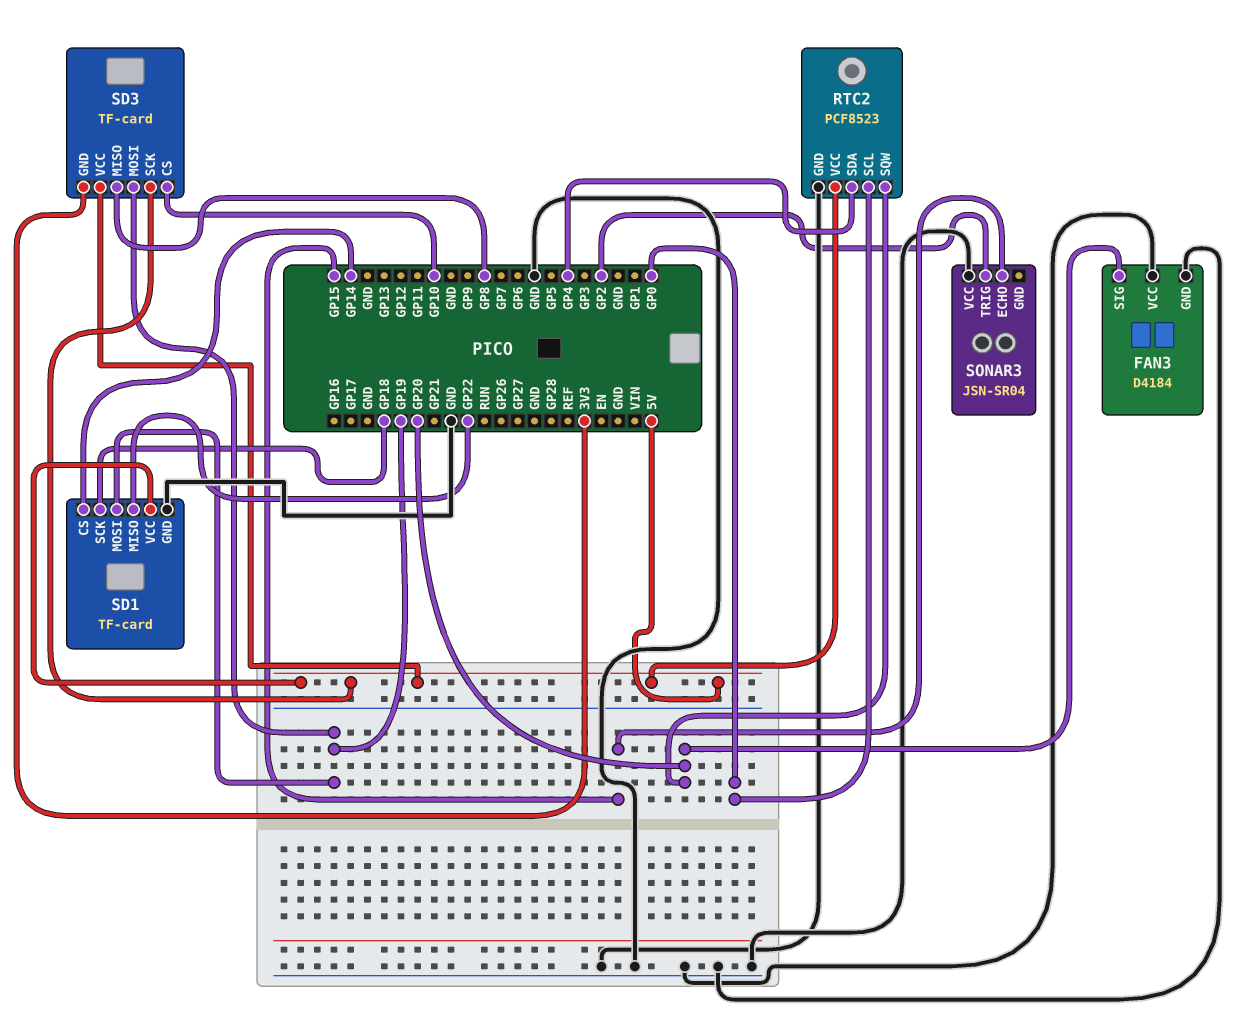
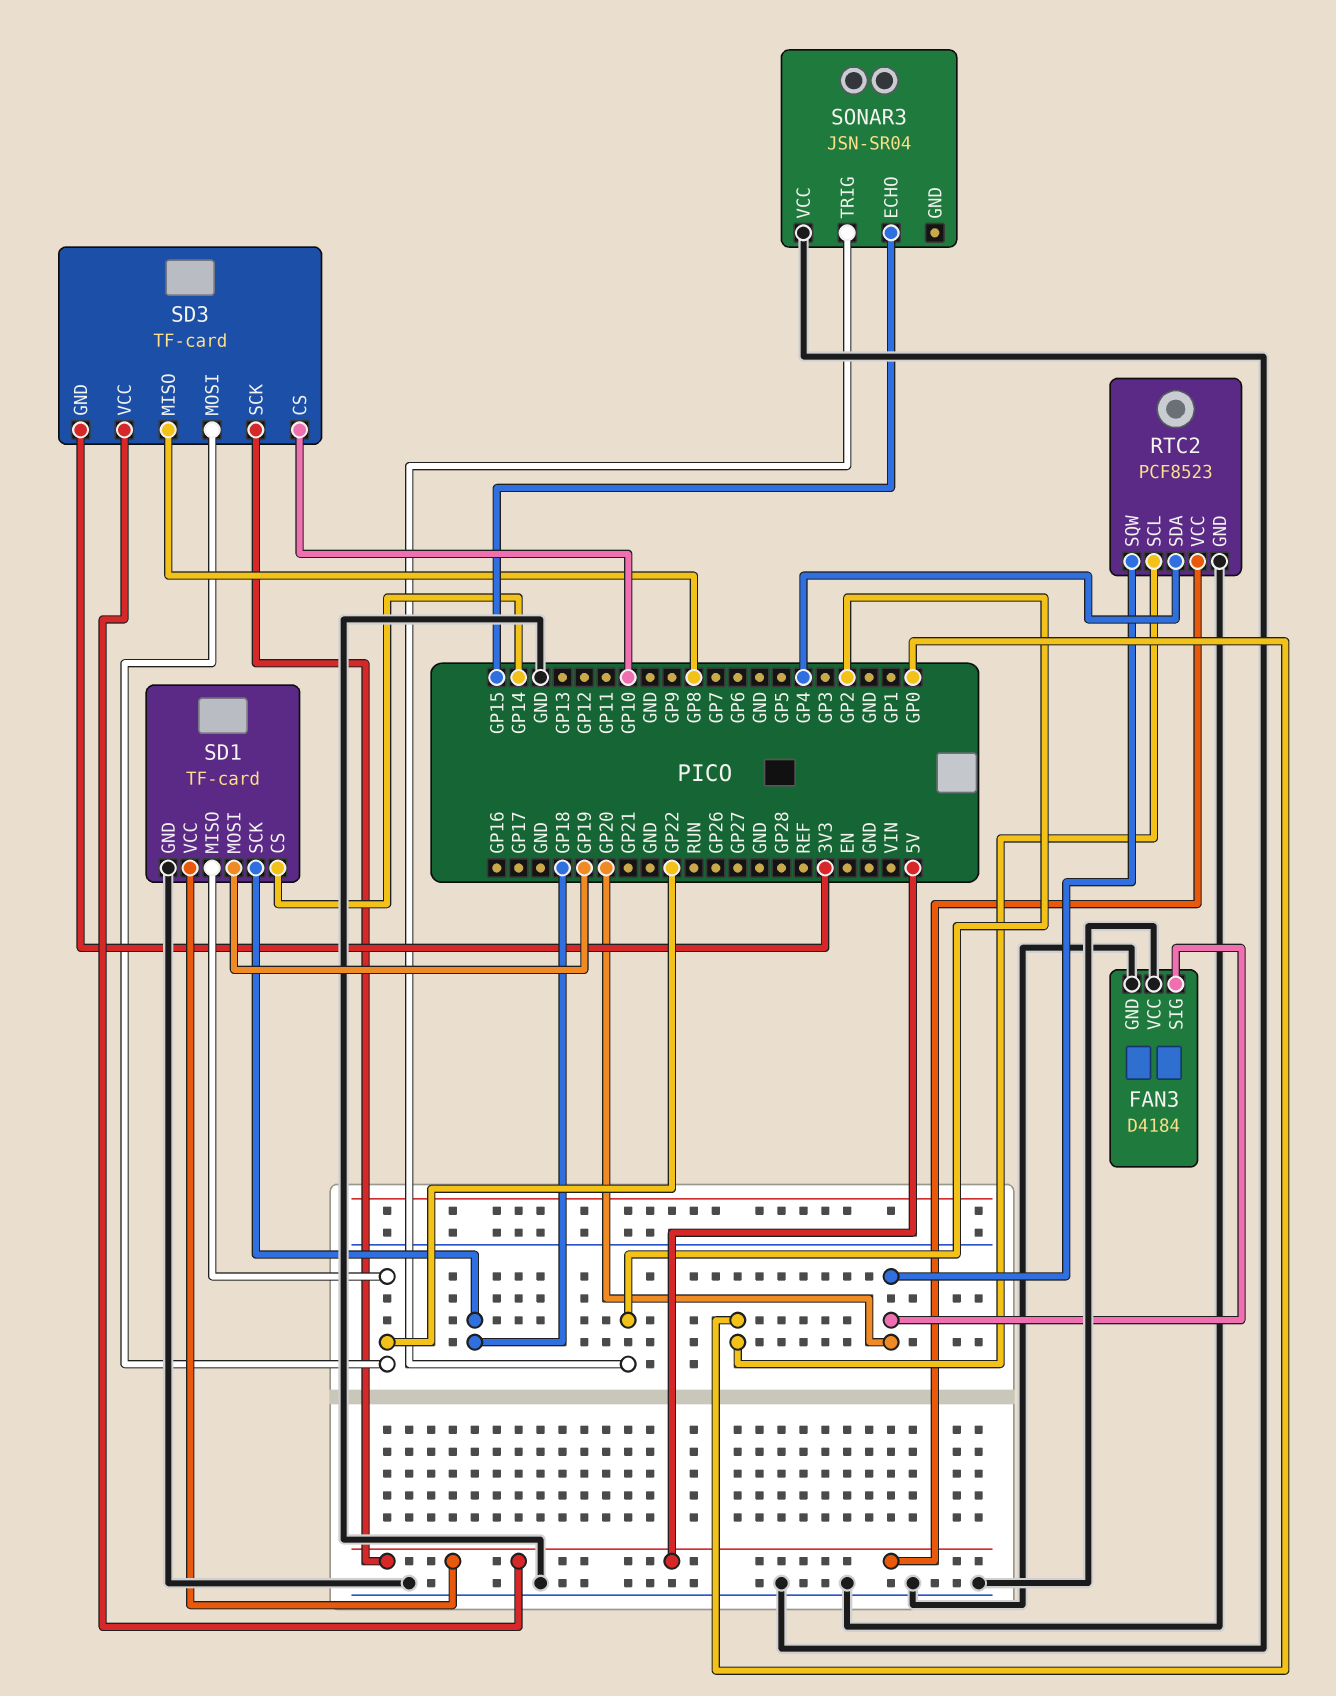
SD3 pin MOSI: GP19 -> GP22

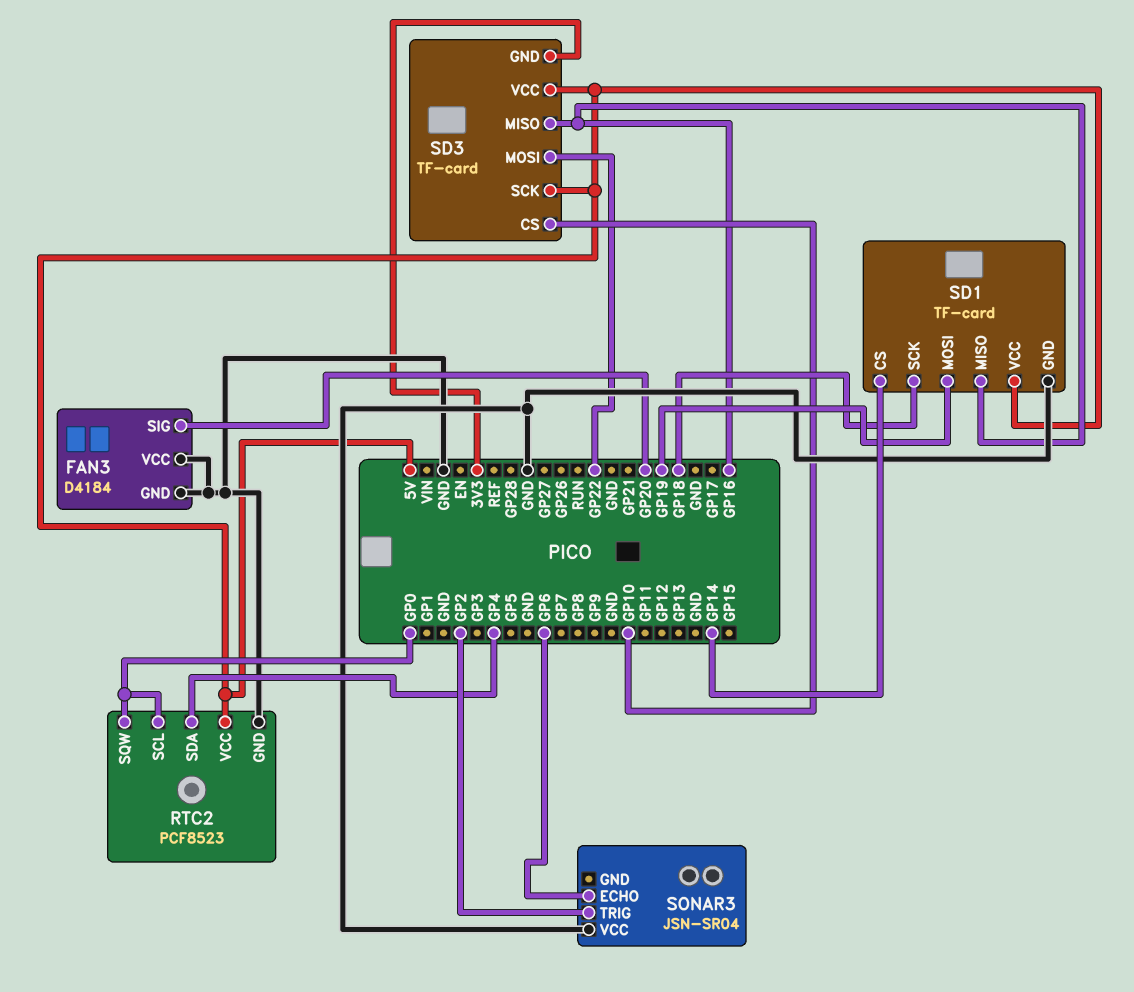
RTC2 pin SQW: GP20 -> GP0
SD1 pin MISO: GP22 -> GP16
SD3 pin MISO: GP8 -> GP16
SONAR3 pin ECHO: GP15 -> GP6

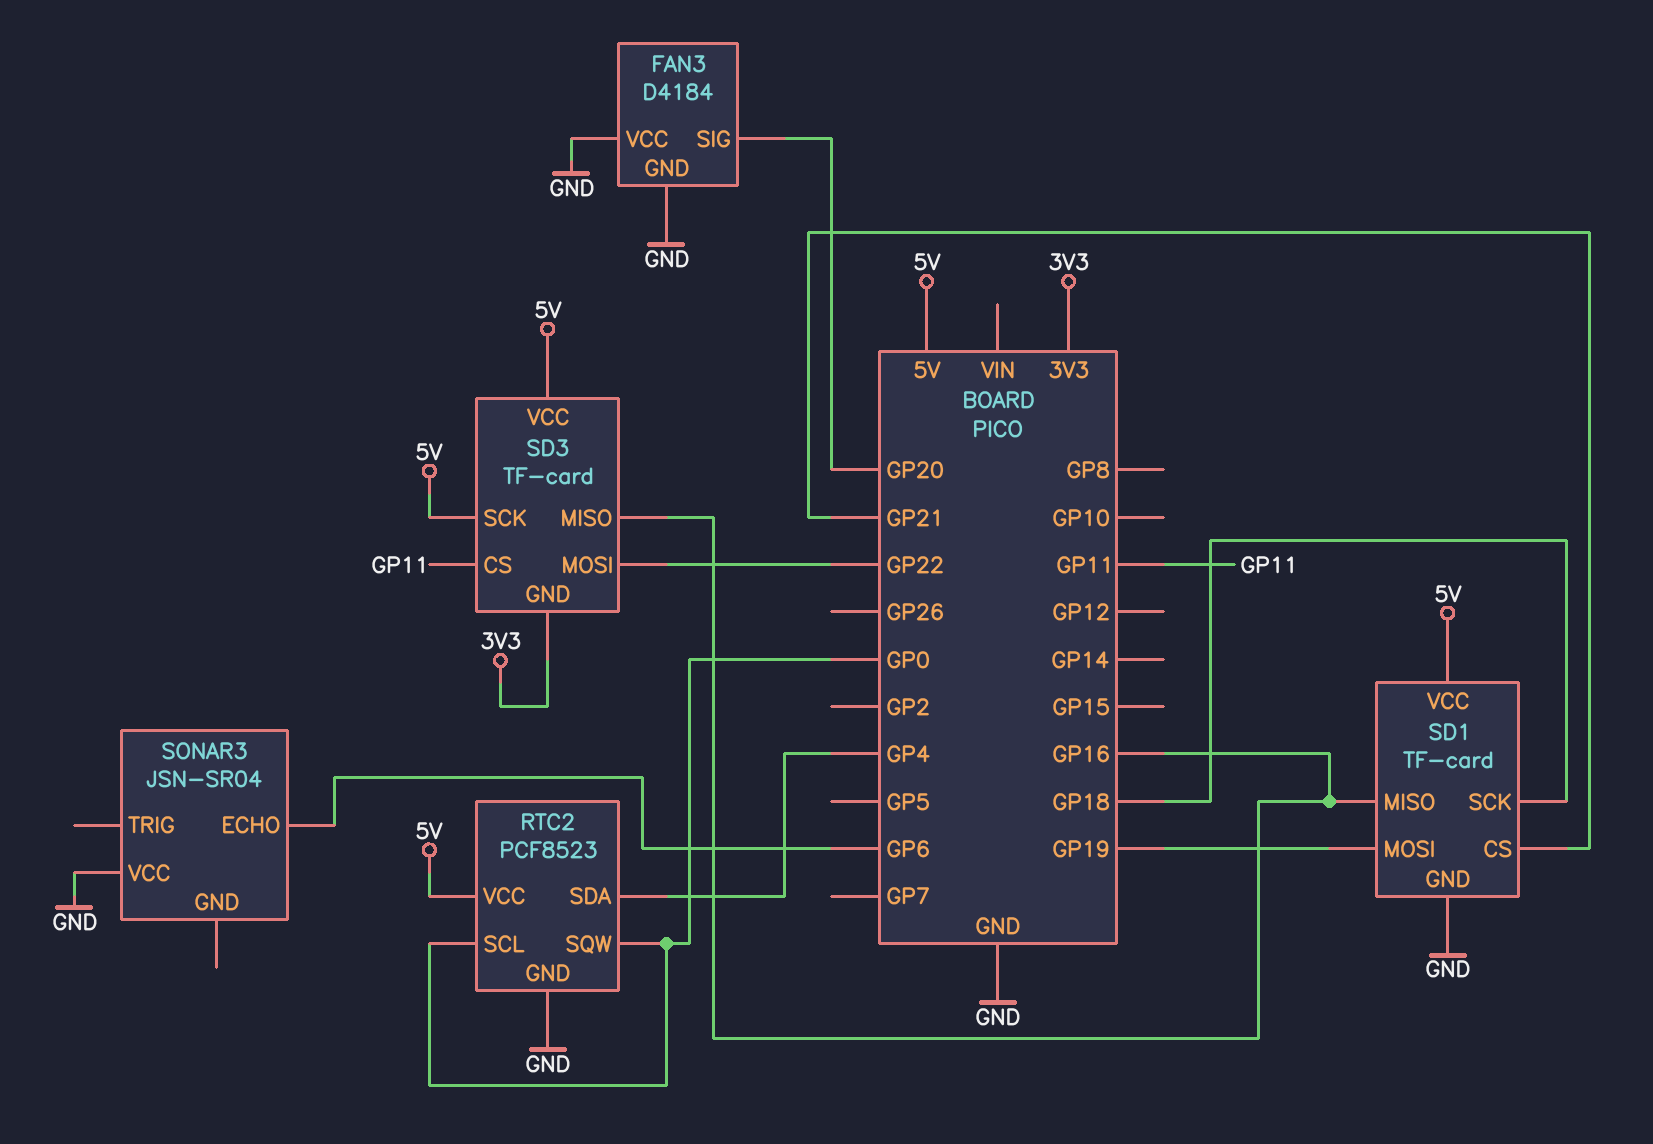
SD1 pin CS: GP14 -> GP21
SD3 pin CS: GP10 -> GP11
SONAR3 pin TRIG: GP2 -> none

